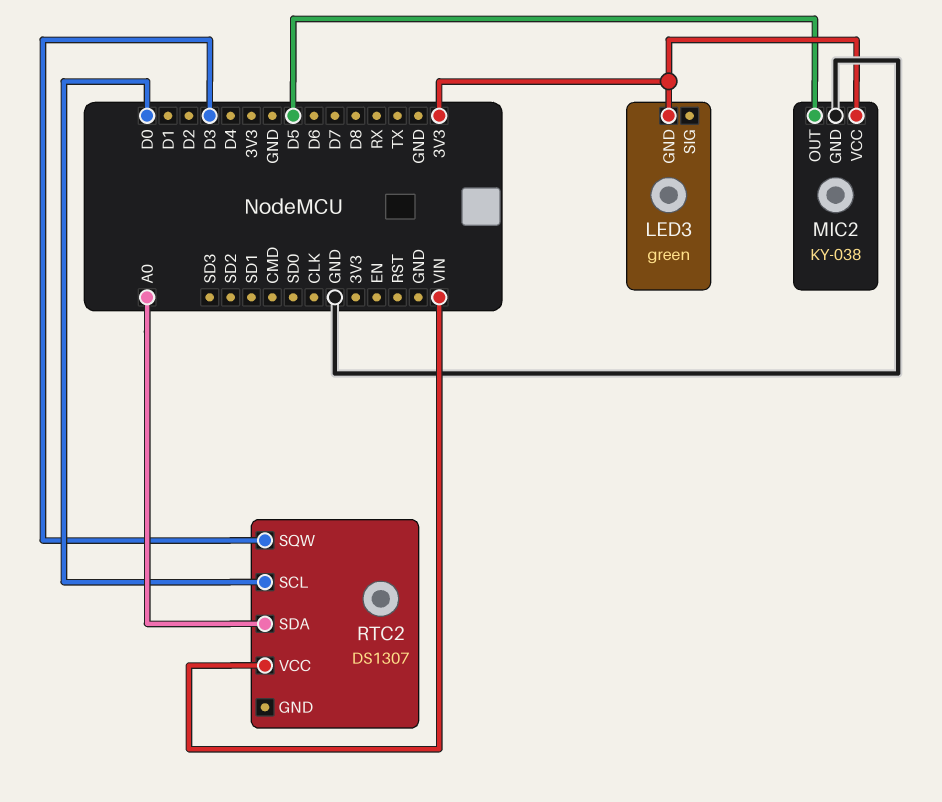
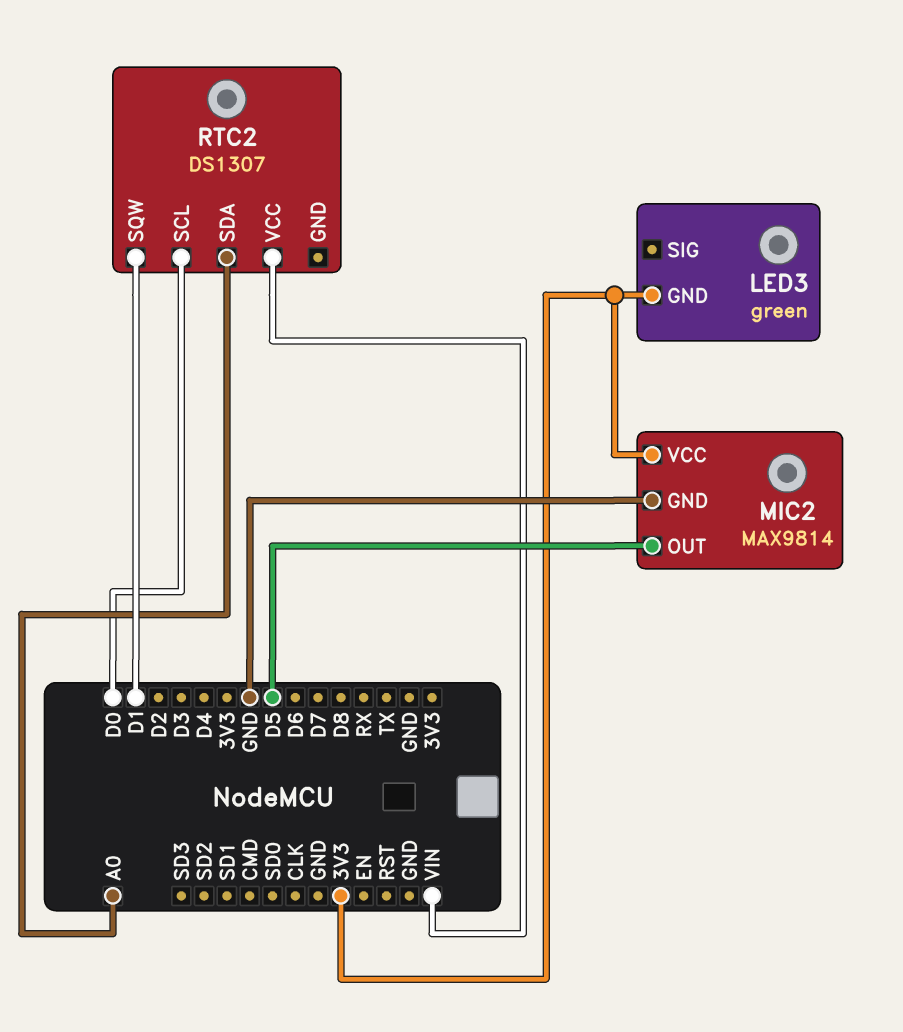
MIC2: KY-038 -> MAX9814
RTC2 pin SQW: D3 -> D1

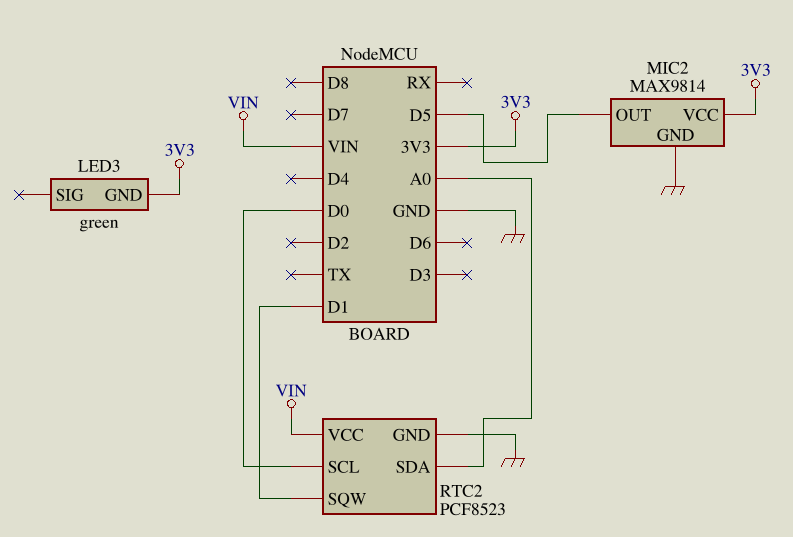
RTC2: DS1307 -> PCF8523
RTC2 pin GND: none -> GND

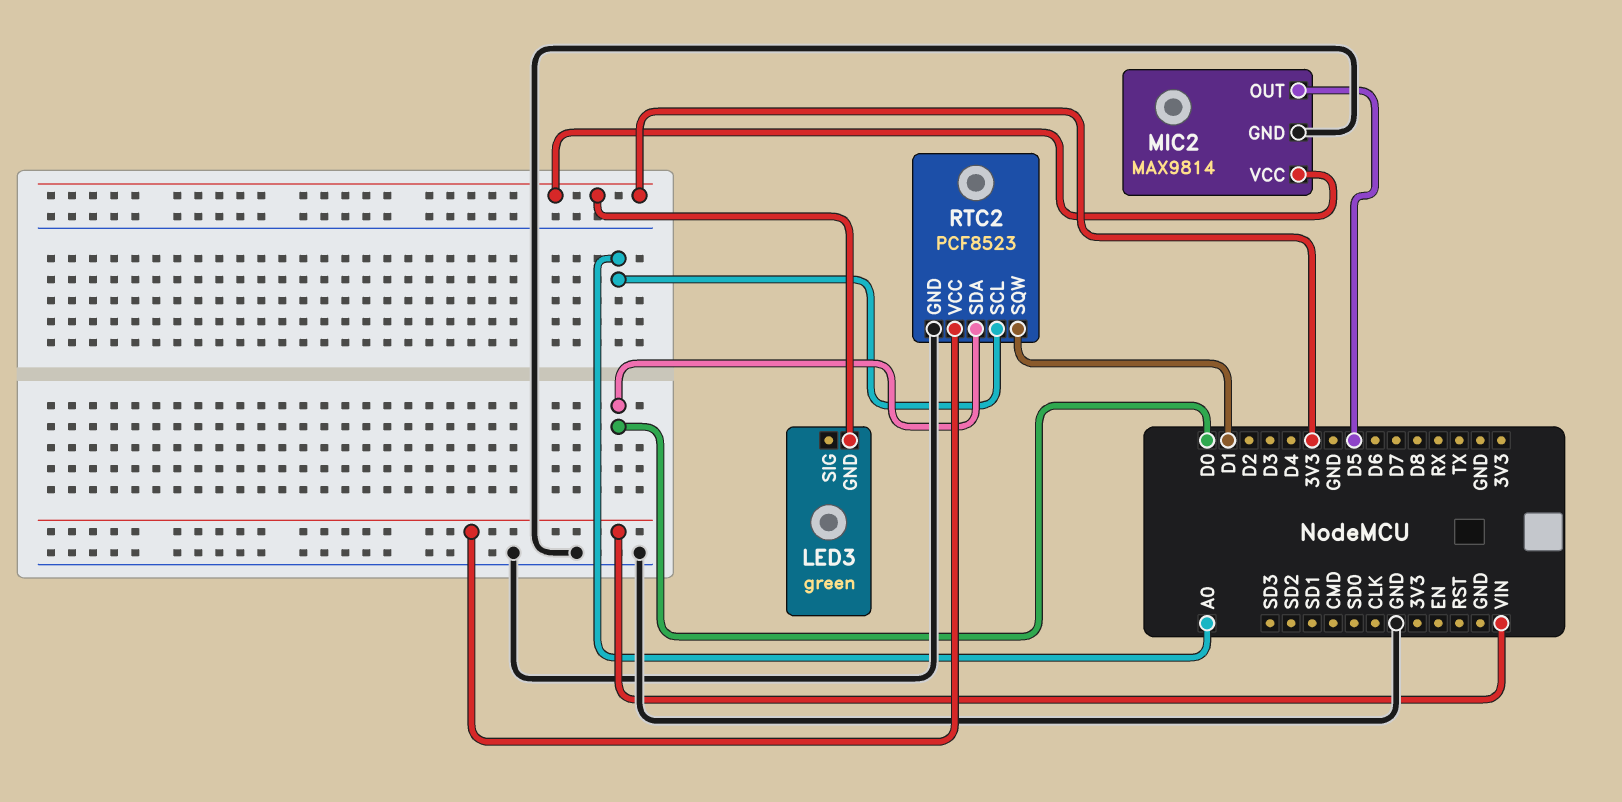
RTC2 pin SCL: D0 -> A0
RTC2 pin SDA: A0 -> D0

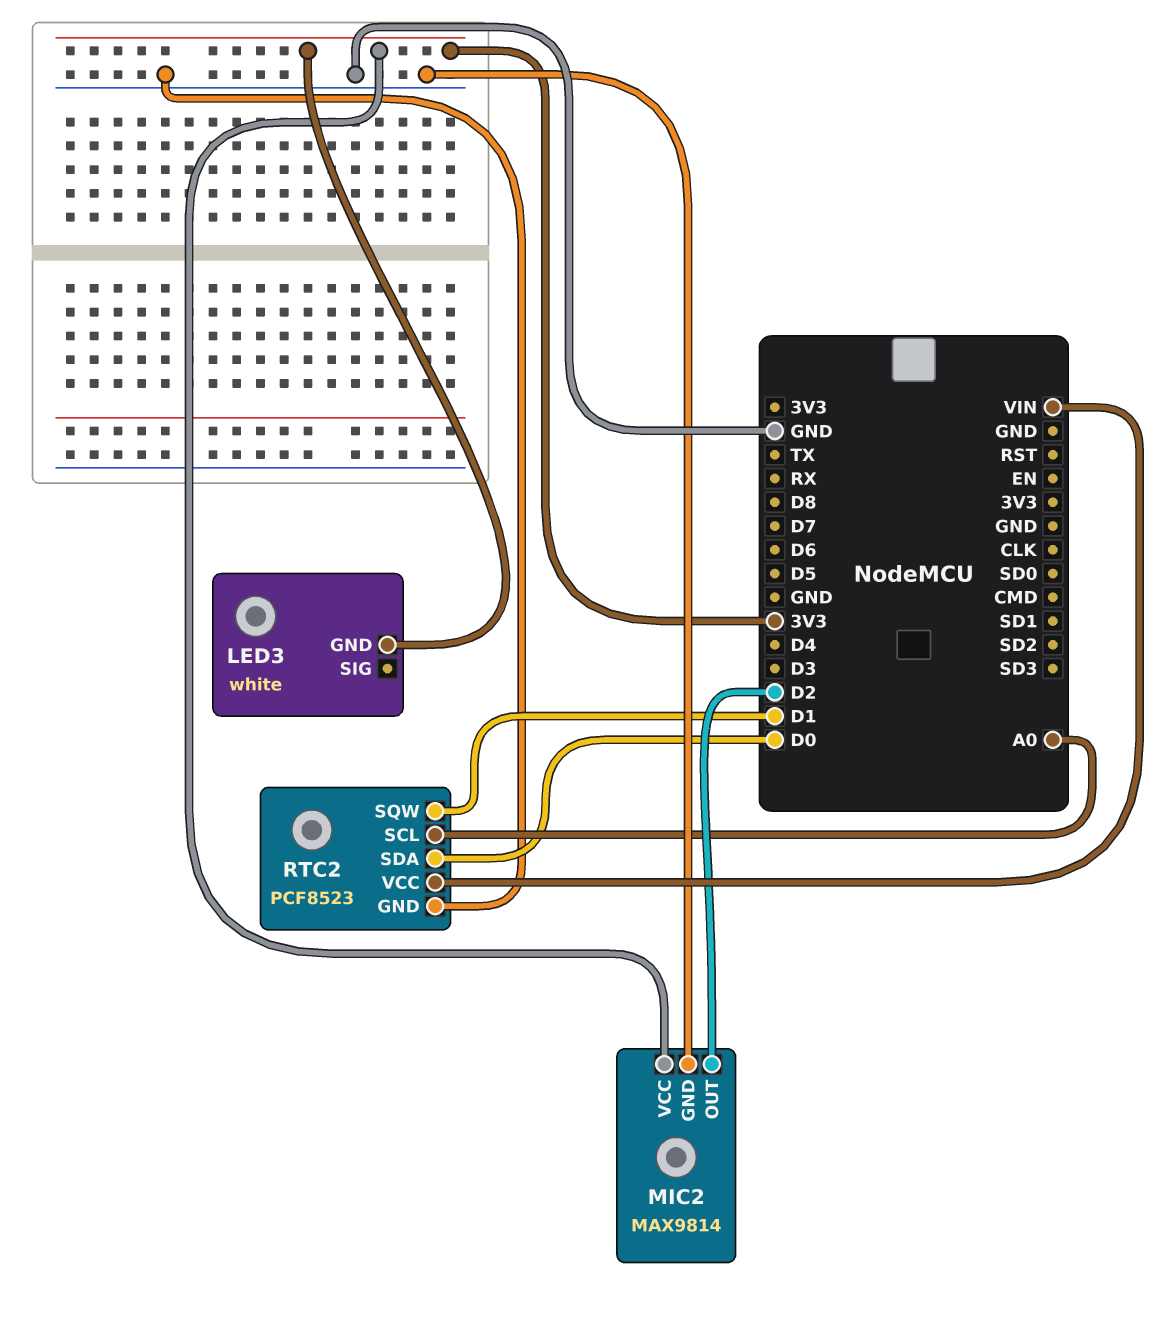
LED3: green -> white
MIC2 pin OUT: D5 -> D2

